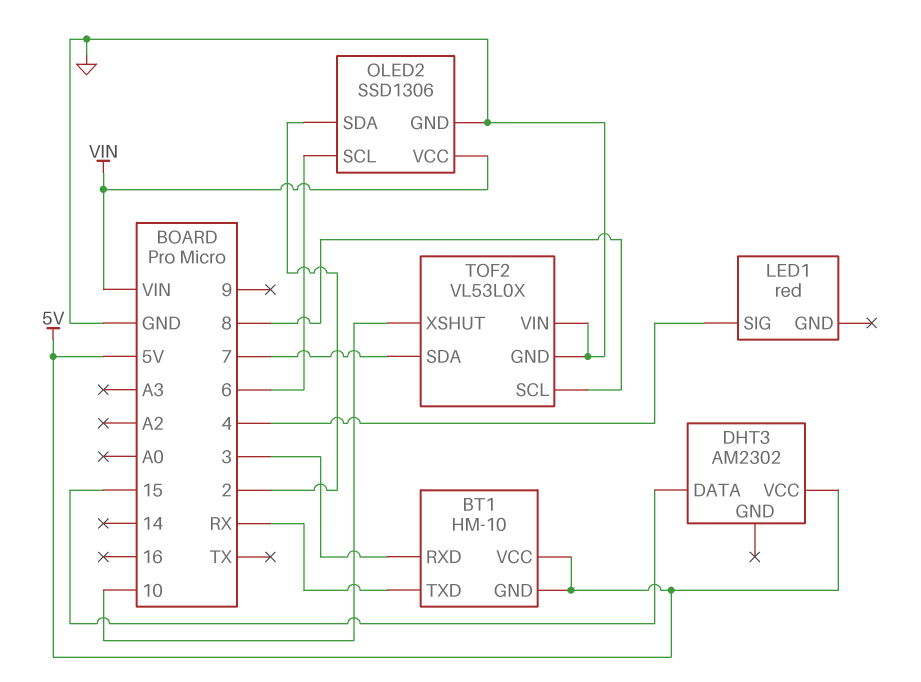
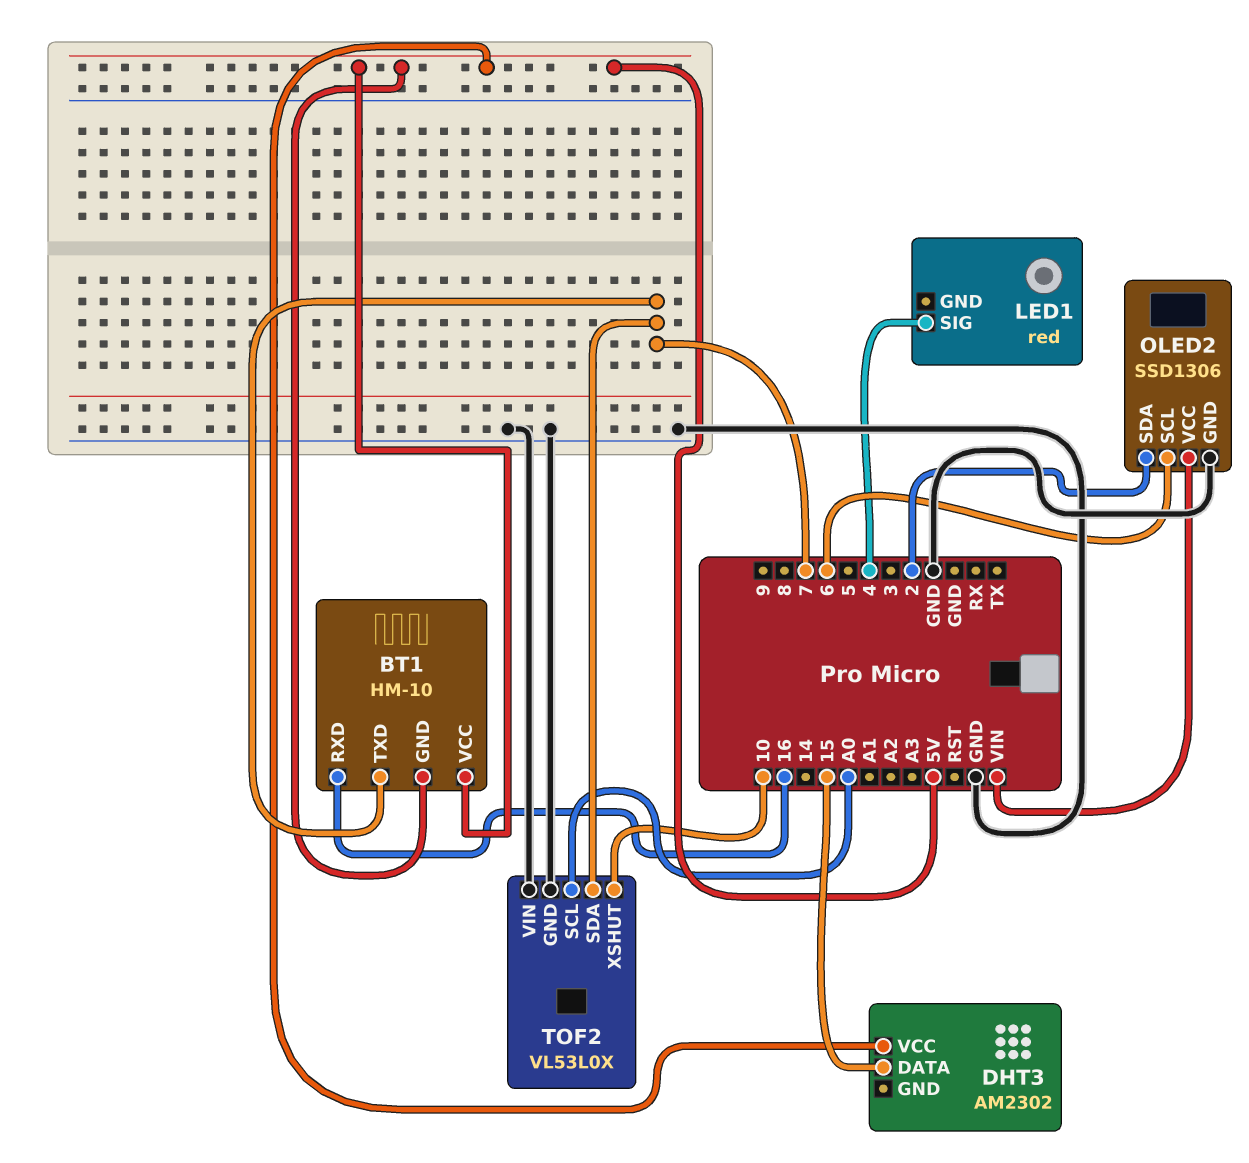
BT1 pin RXD: 3 -> 16
BT1 pin TXD: RX -> 7
TOF2 pin SCL: 8 -> A0

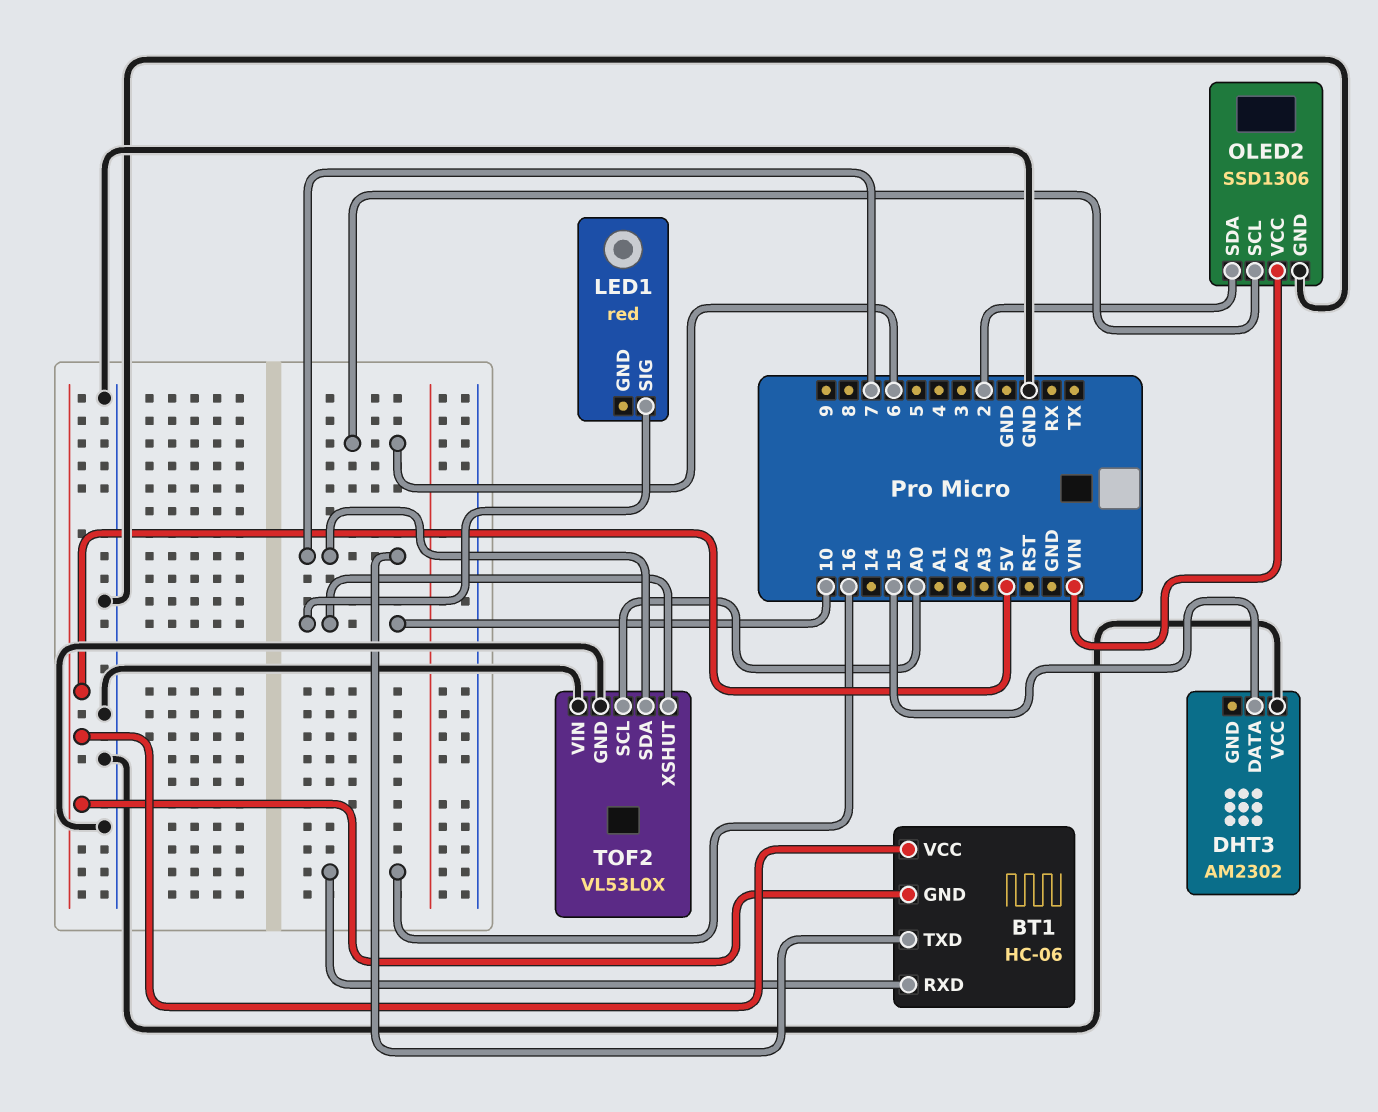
BT1: HM-10 -> HC-06
DHT3 pin VCC: 5V -> GND
LED1 pin SIG: 4 -> 10

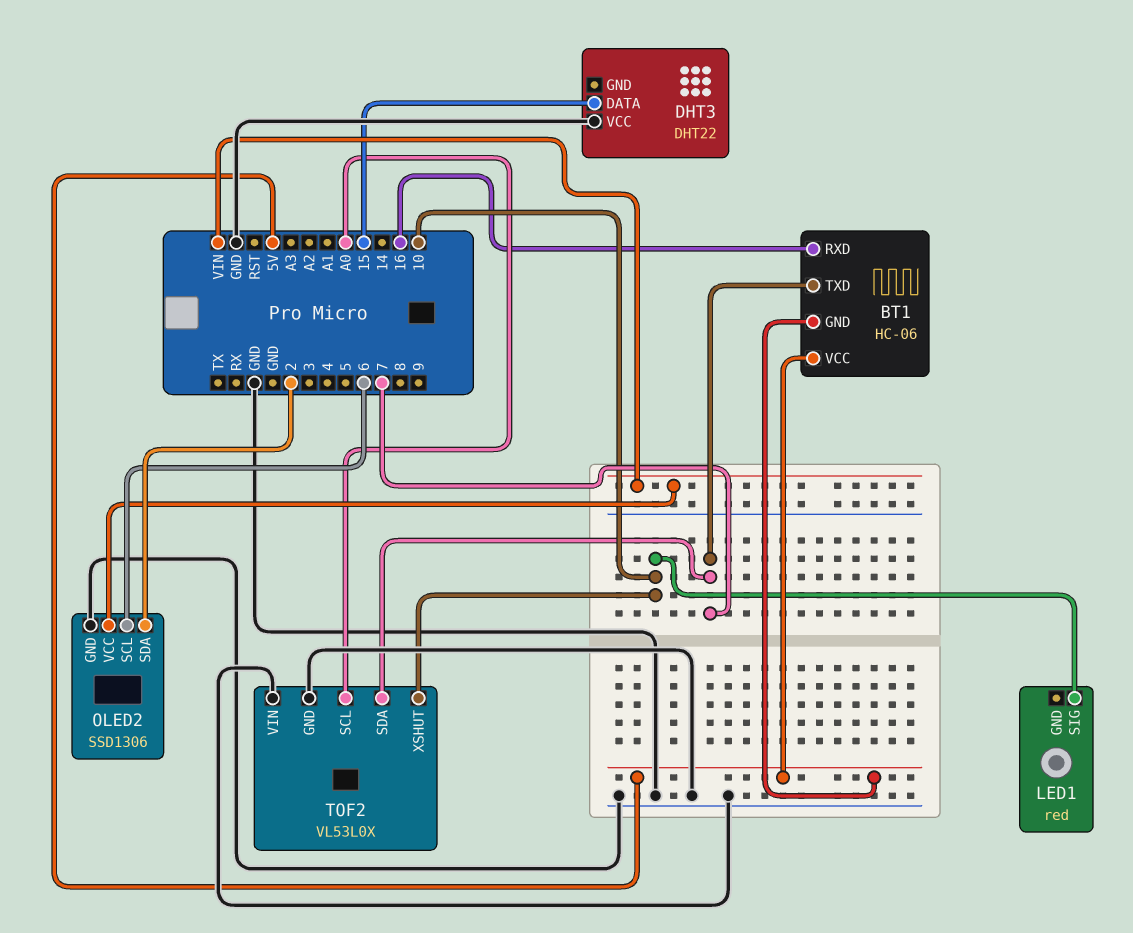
DHT3: AM2302 -> DHT22

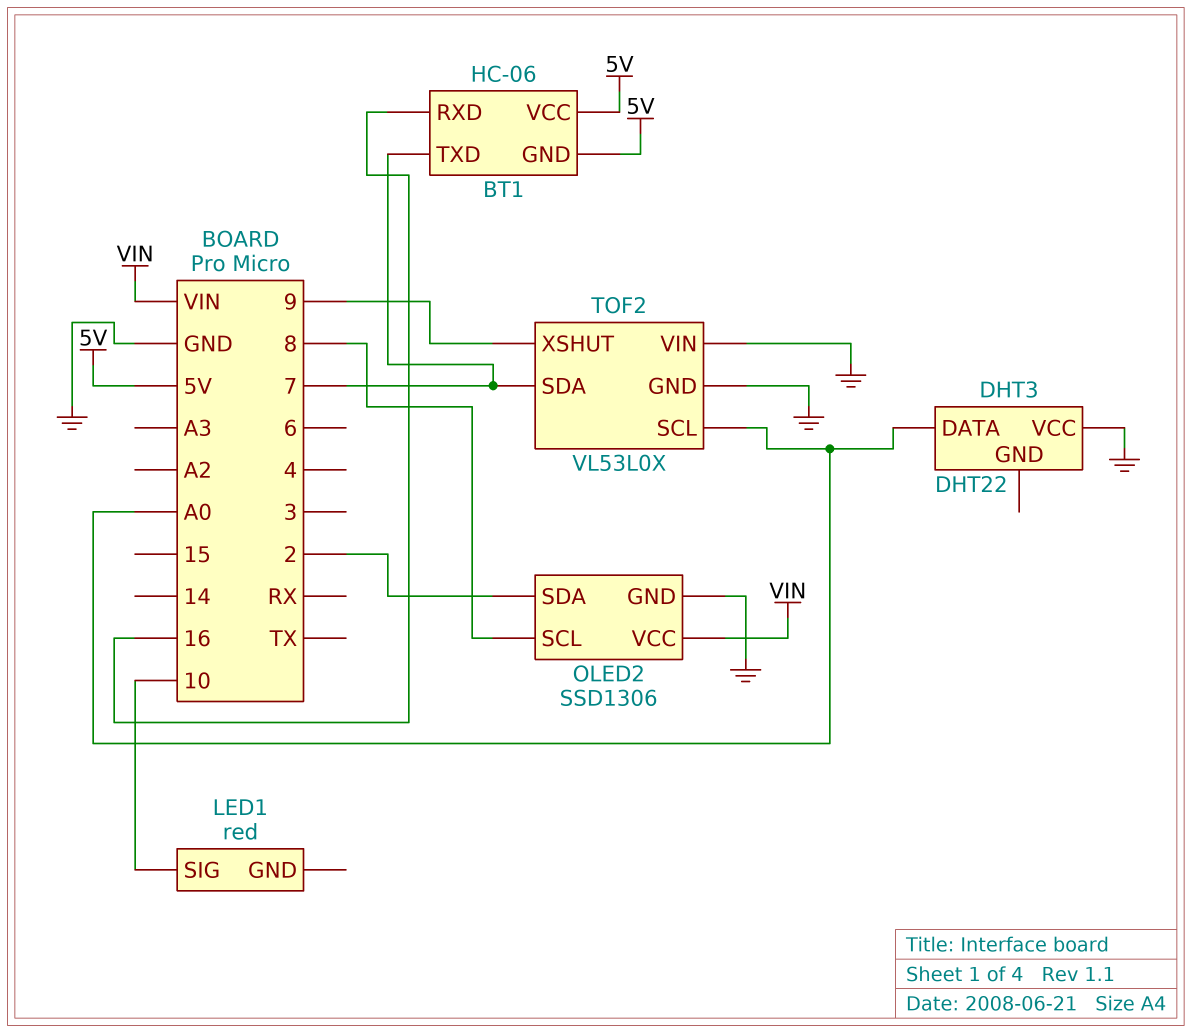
DHT3 pin DATA: 15 -> A0
OLED2 pin SCL: 6 -> 8
TOF2 pin XSHUT: 10 -> 9

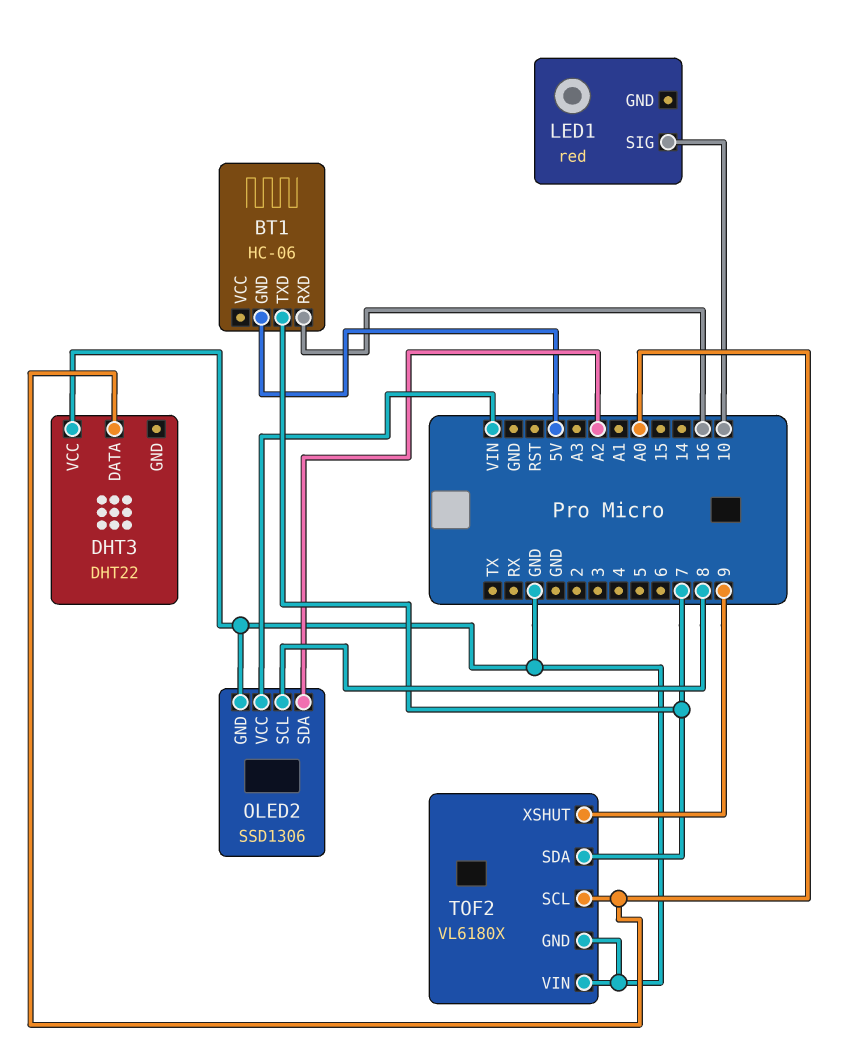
BT1 pin VCC: 5V -> none
OLED2 pin SDA: 2 -> A2
TOF2: VL53L0X -> VL6180X

